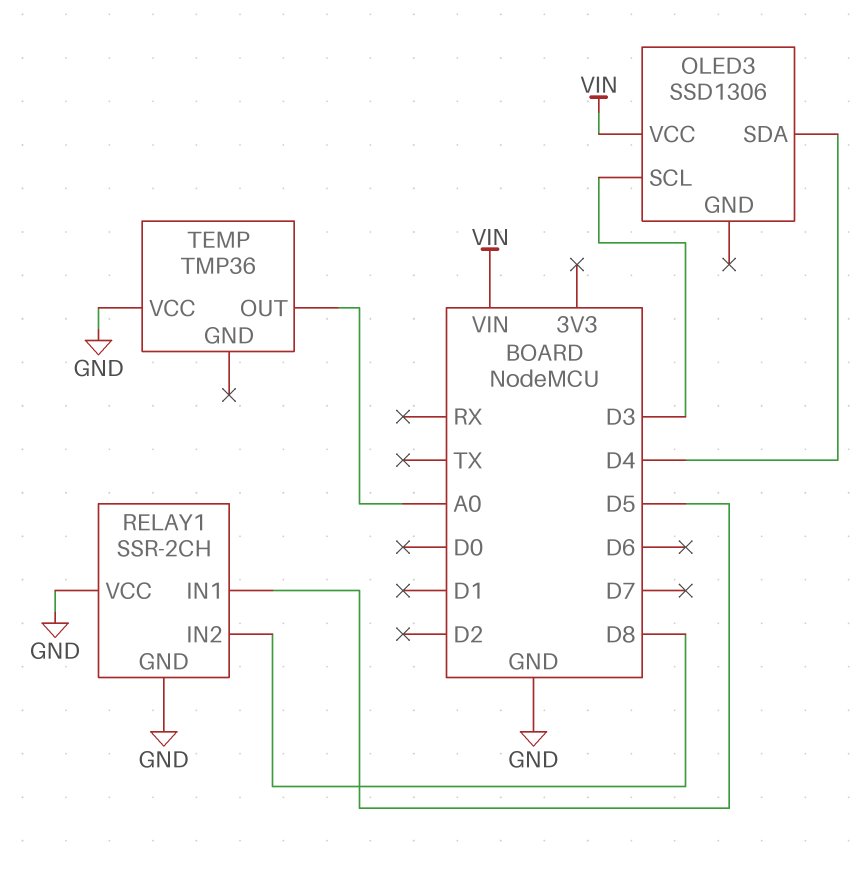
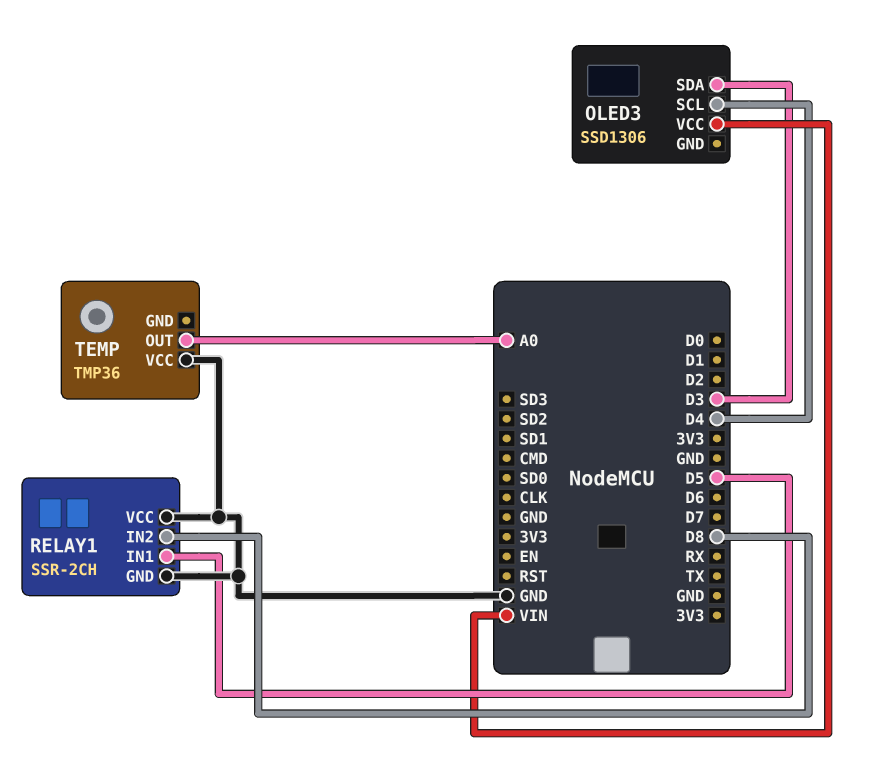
OLED3 pin SCL: D3 -> D4
OLED3 pin SDA: D4 -> D3

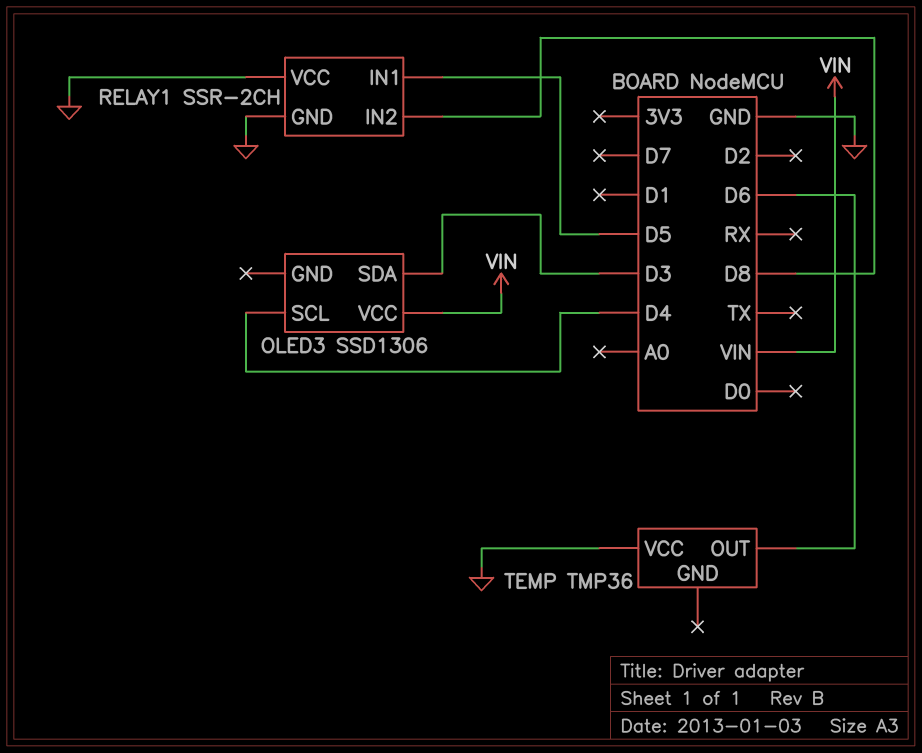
TEMP pin OUT: A0 -> D6

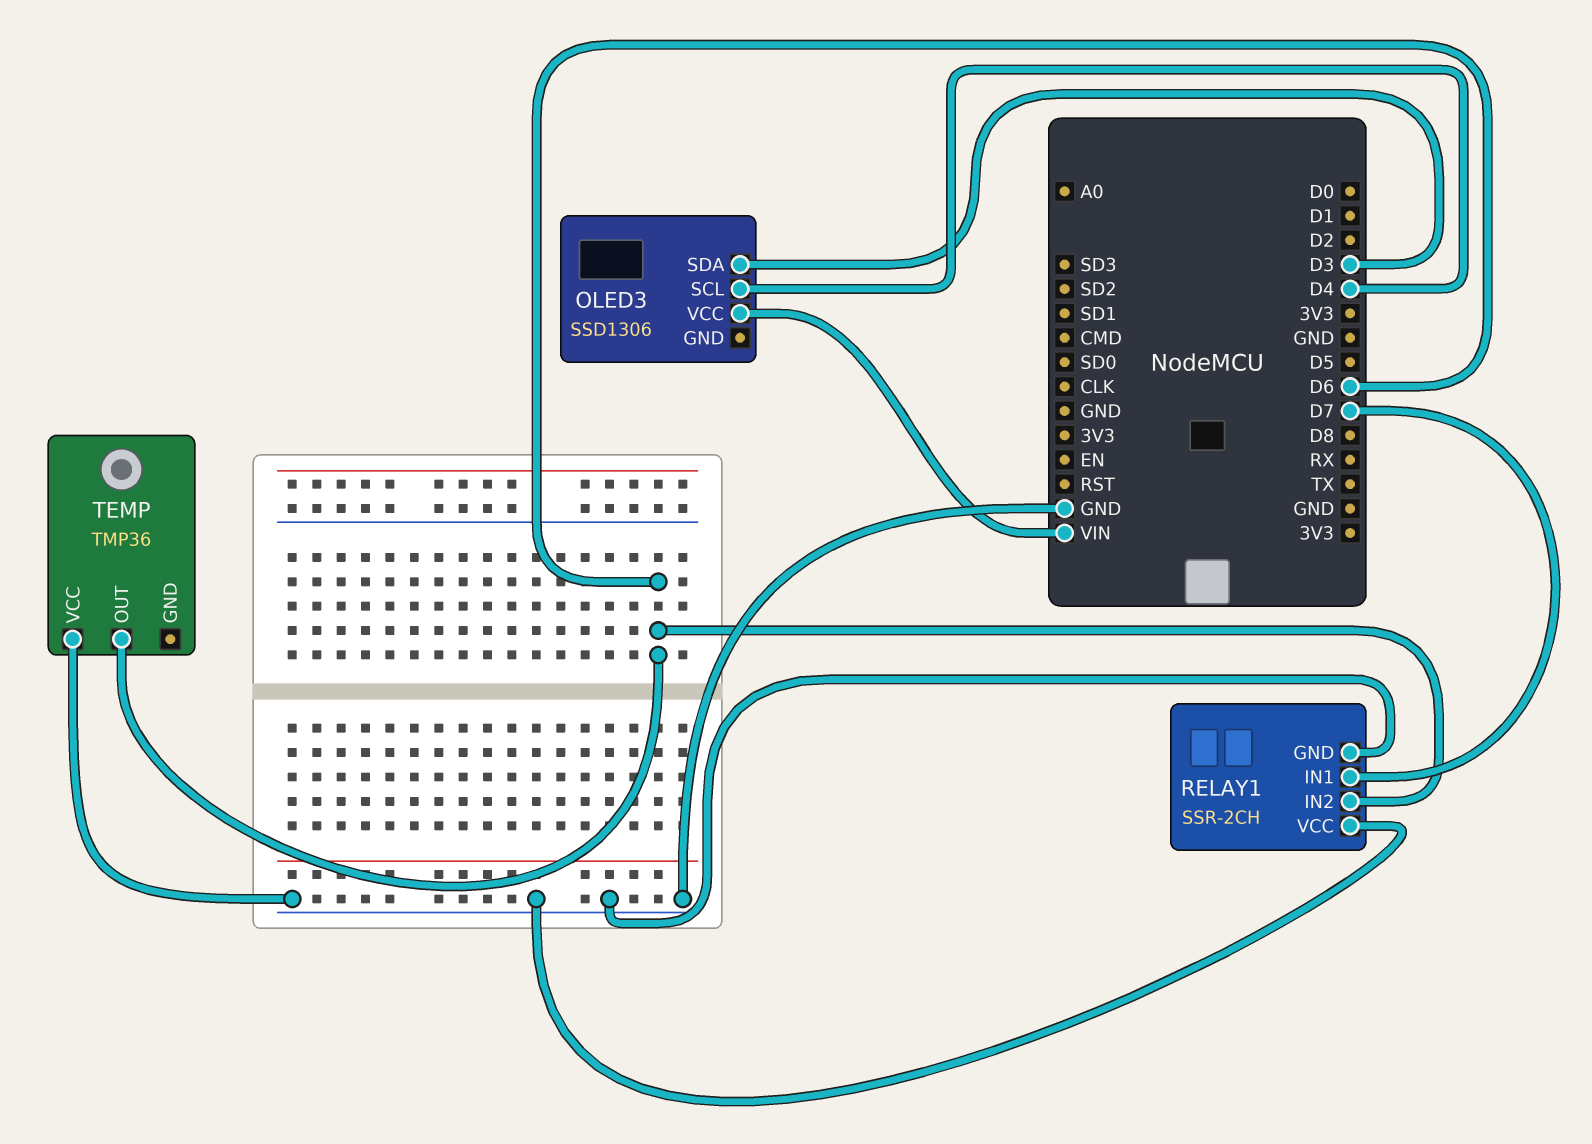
RELAY1 pin IN1: D5 -> D7
RELAY1 pin IN2: D8 -> D6

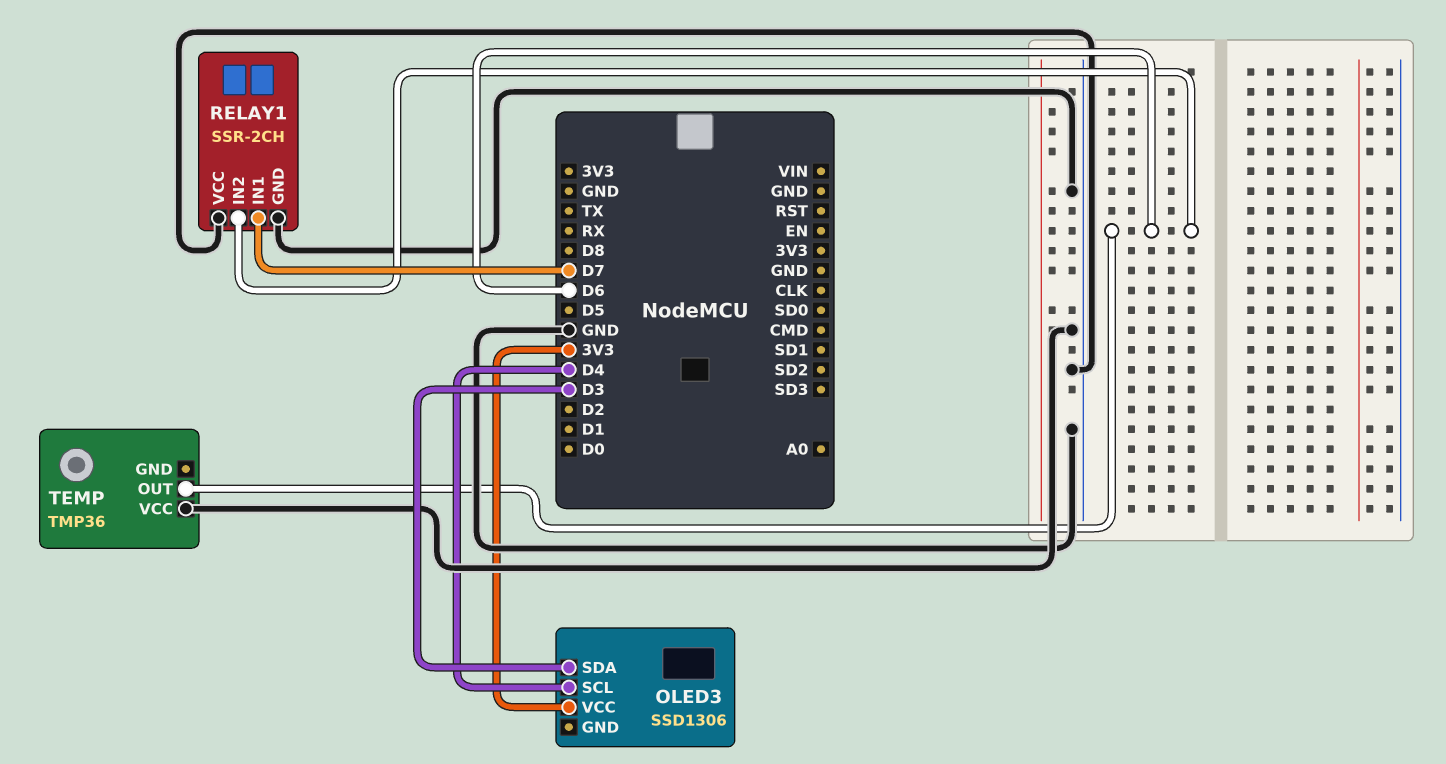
OLED3 pin VCC: VIN -> 3V3

